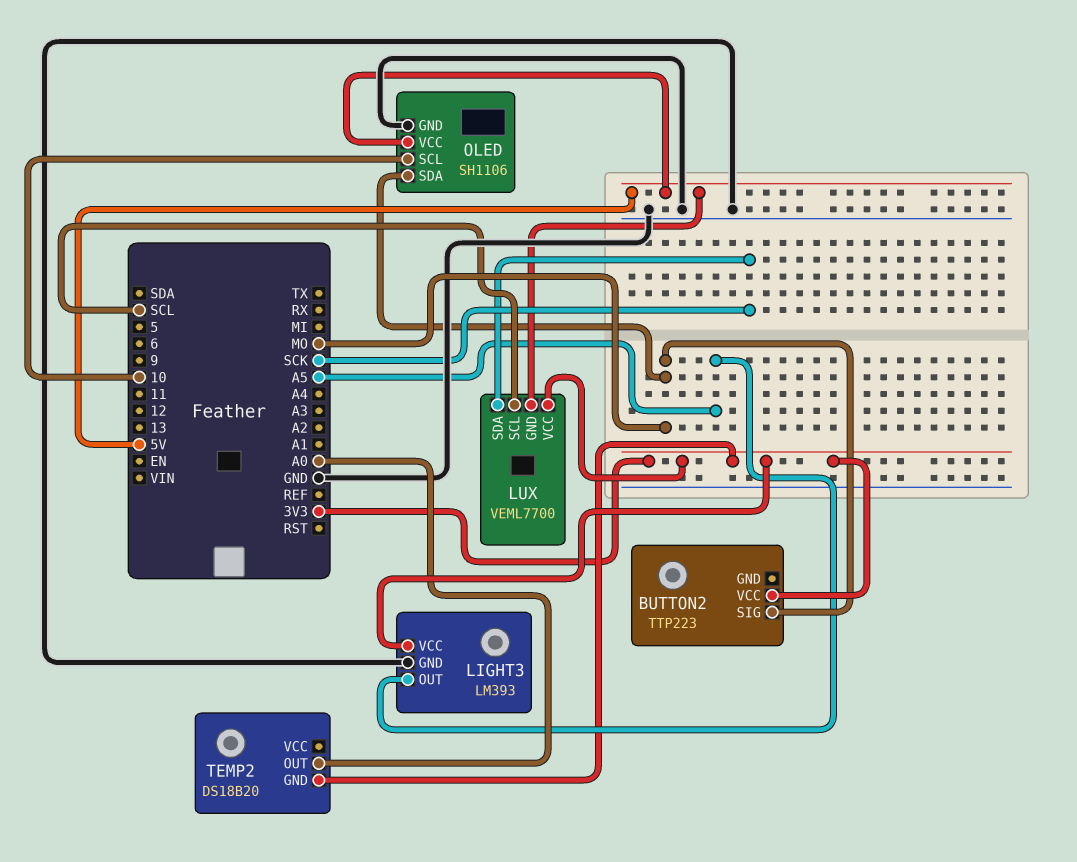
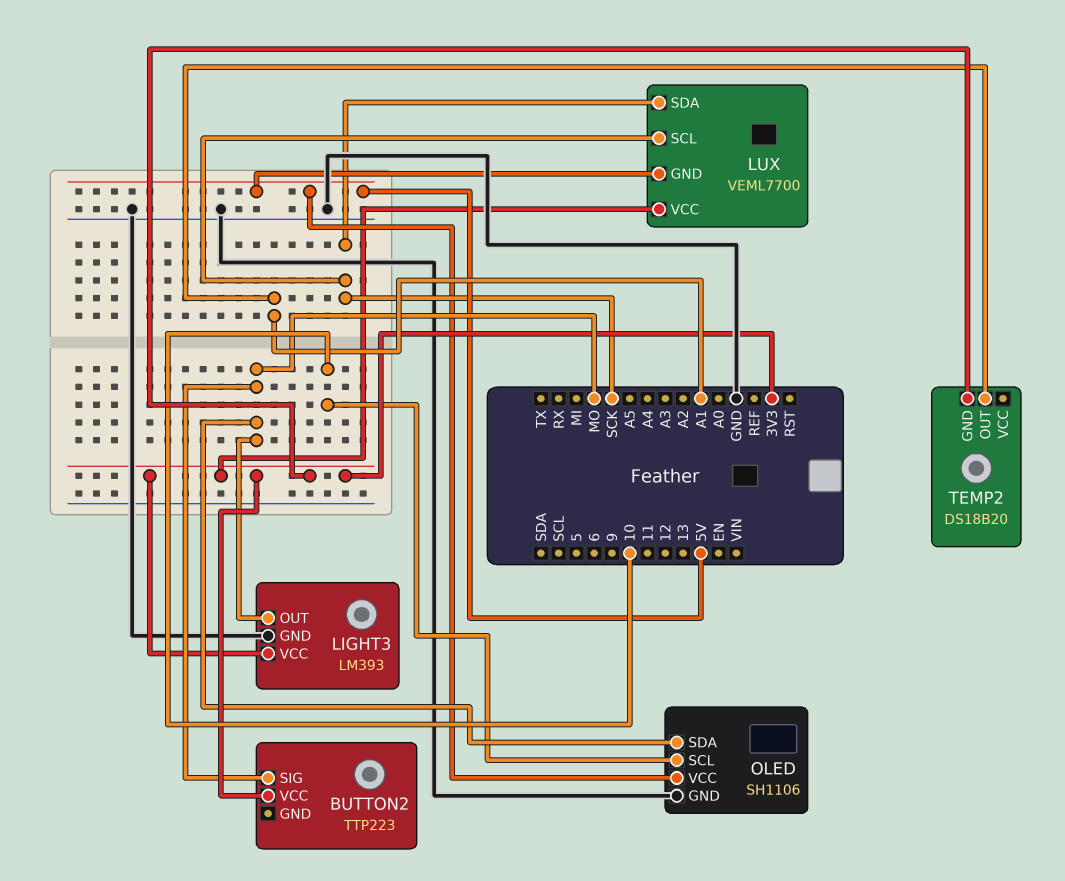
LIGHT3 pin OUT: A5 -> MO
LUX pin SCL: SCL -> SCK
TEMP2 pin OUT: A0 -> A1

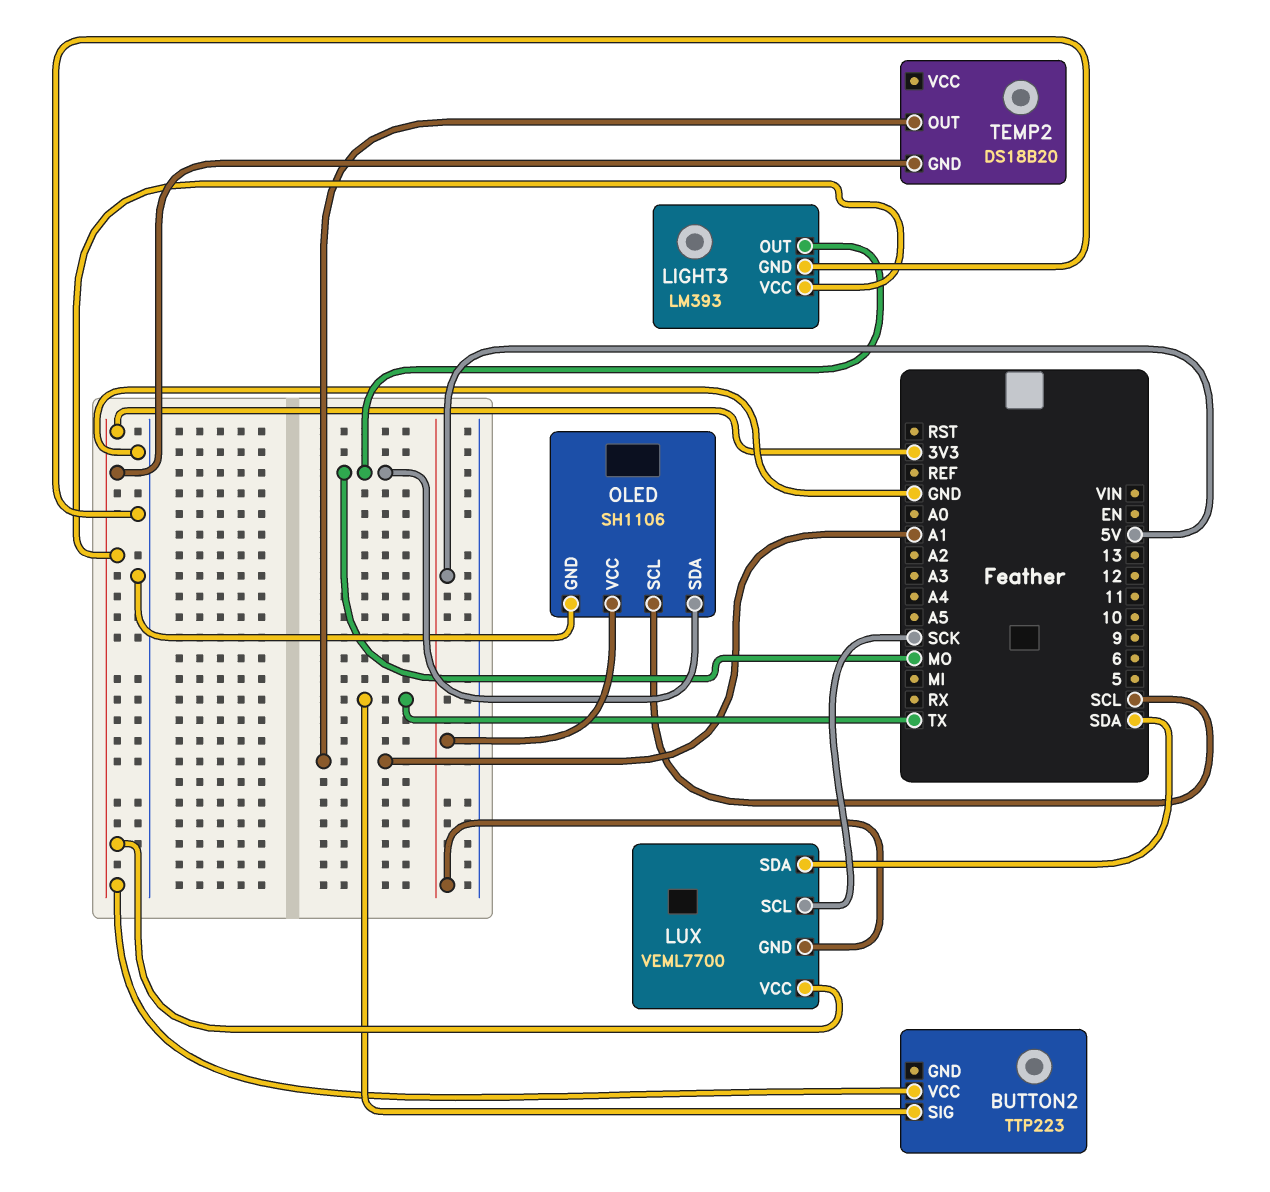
BUTTON2 pin SIG: MO -> TX
LUX pin SDA: SCK -> SDA
OLED pin SCL: 10 -> SCL

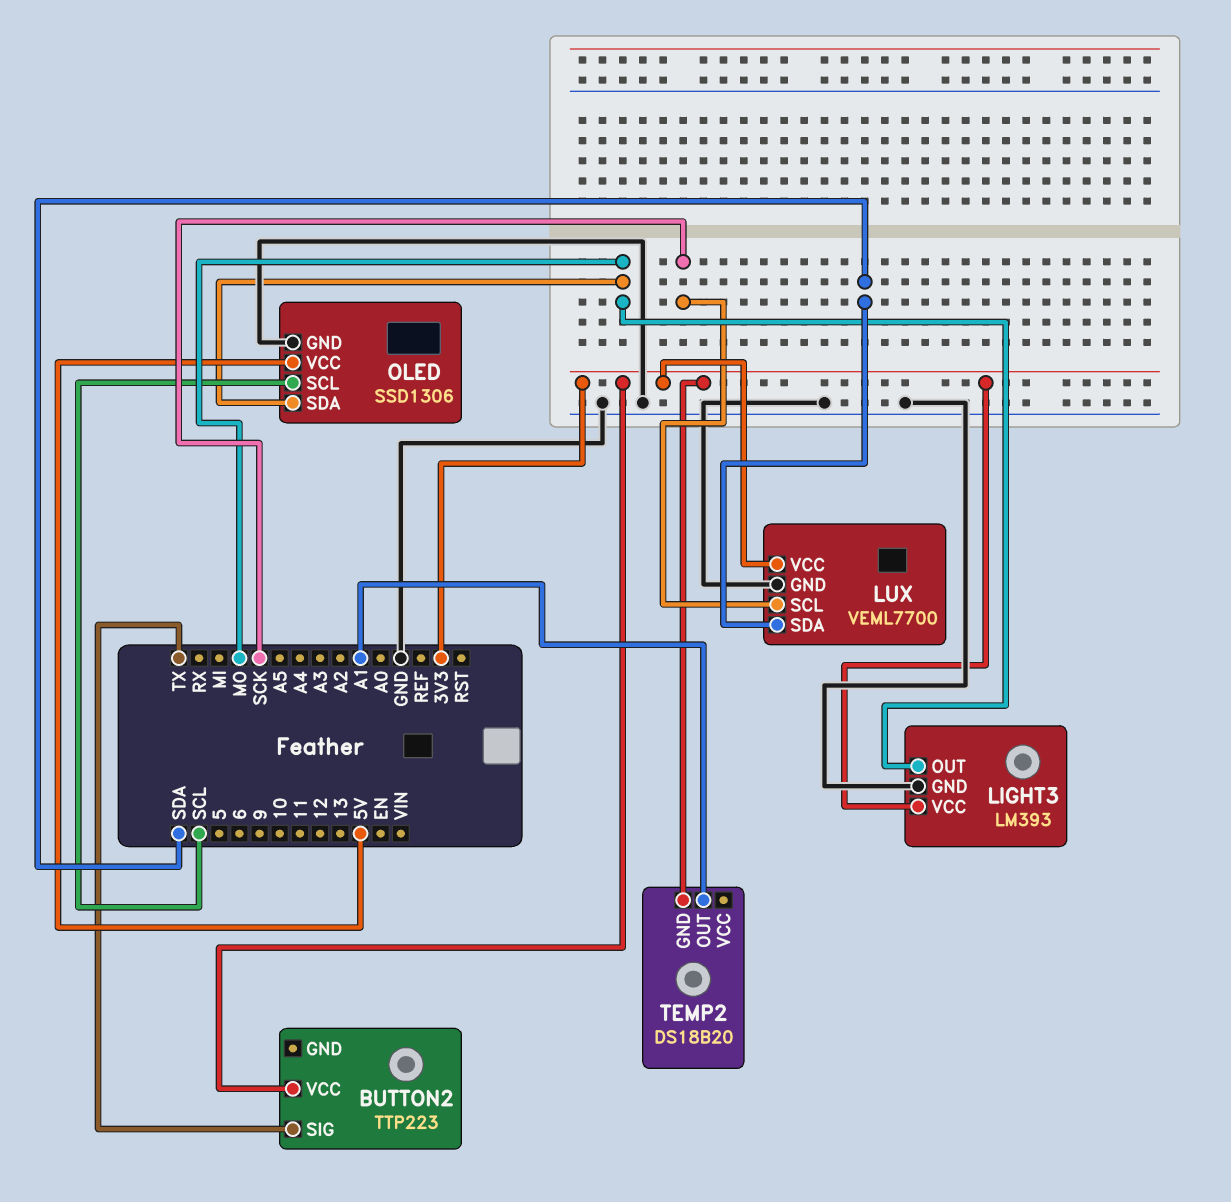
LUX pin GND: 5V -> GND
OLED: SH1106 -> SSD1306

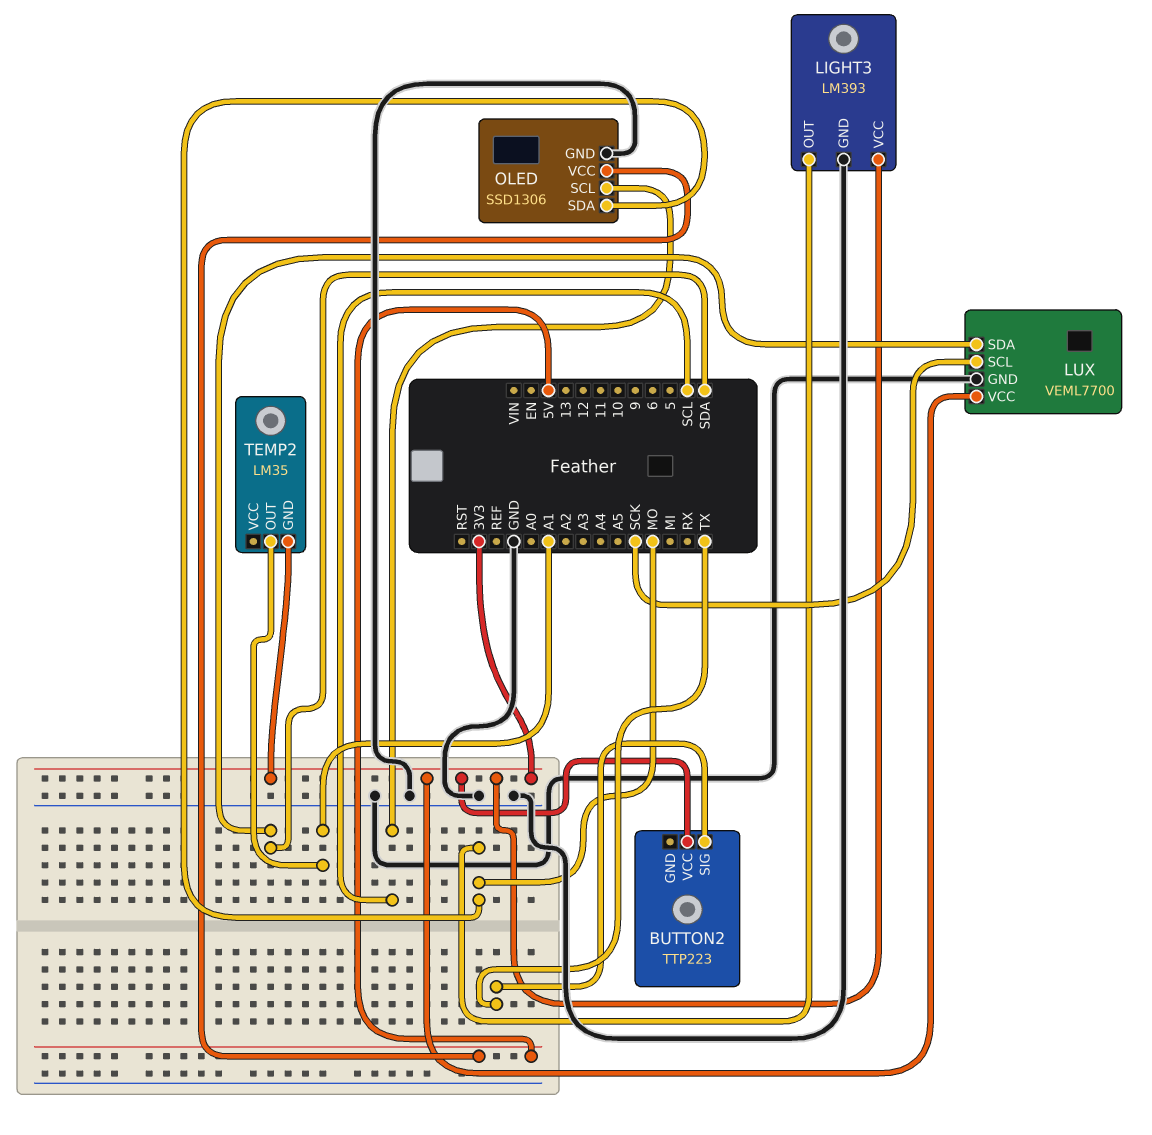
TEMP2: DS18B20 -> LM35

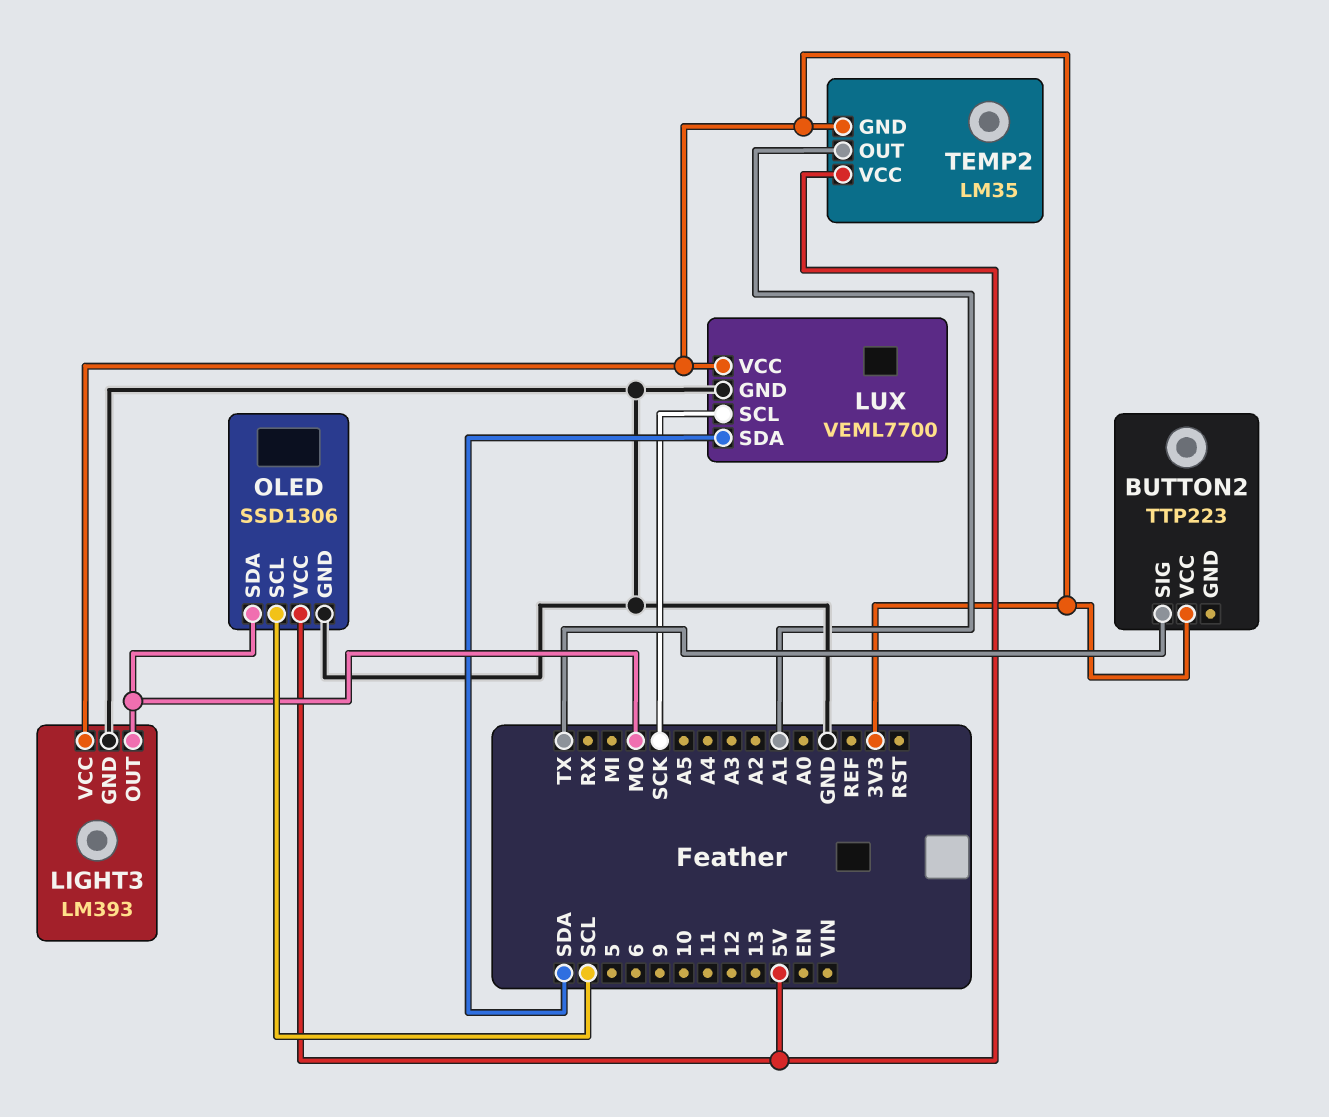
TEMP2 pin VCC: none -> 5V

